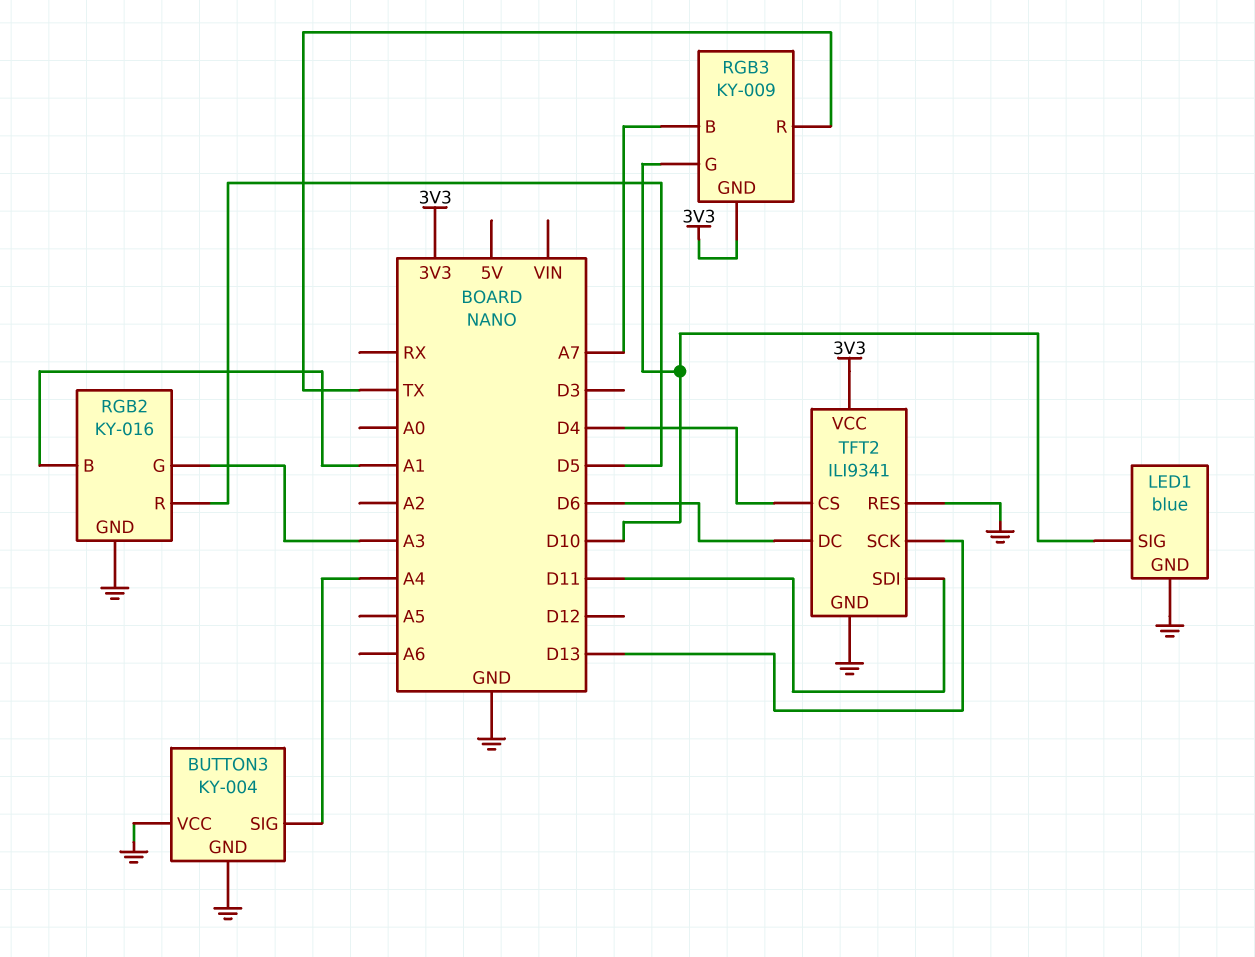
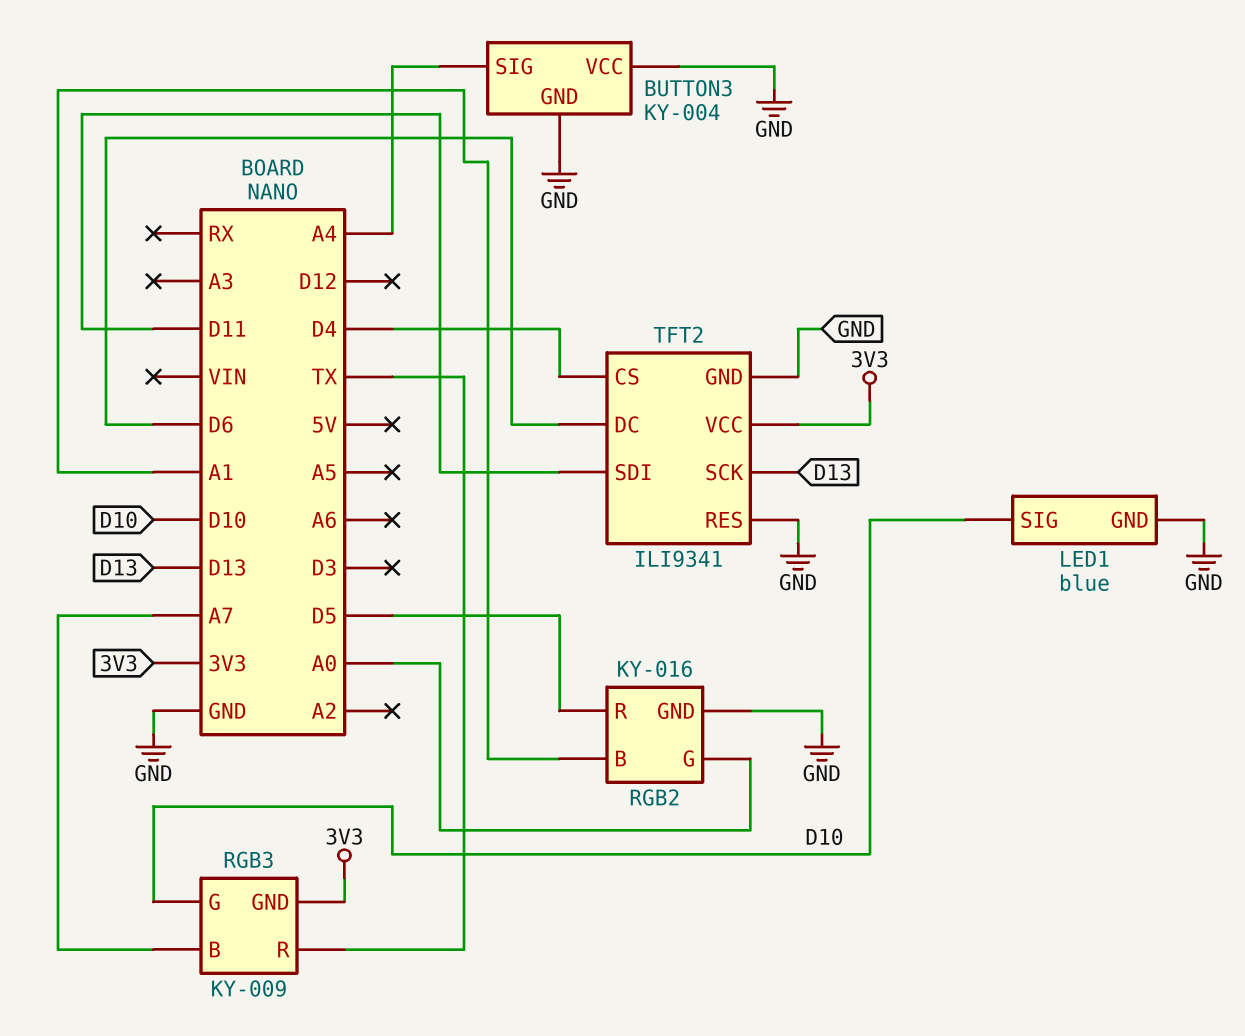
RGB2 pin G: A3 -> A0

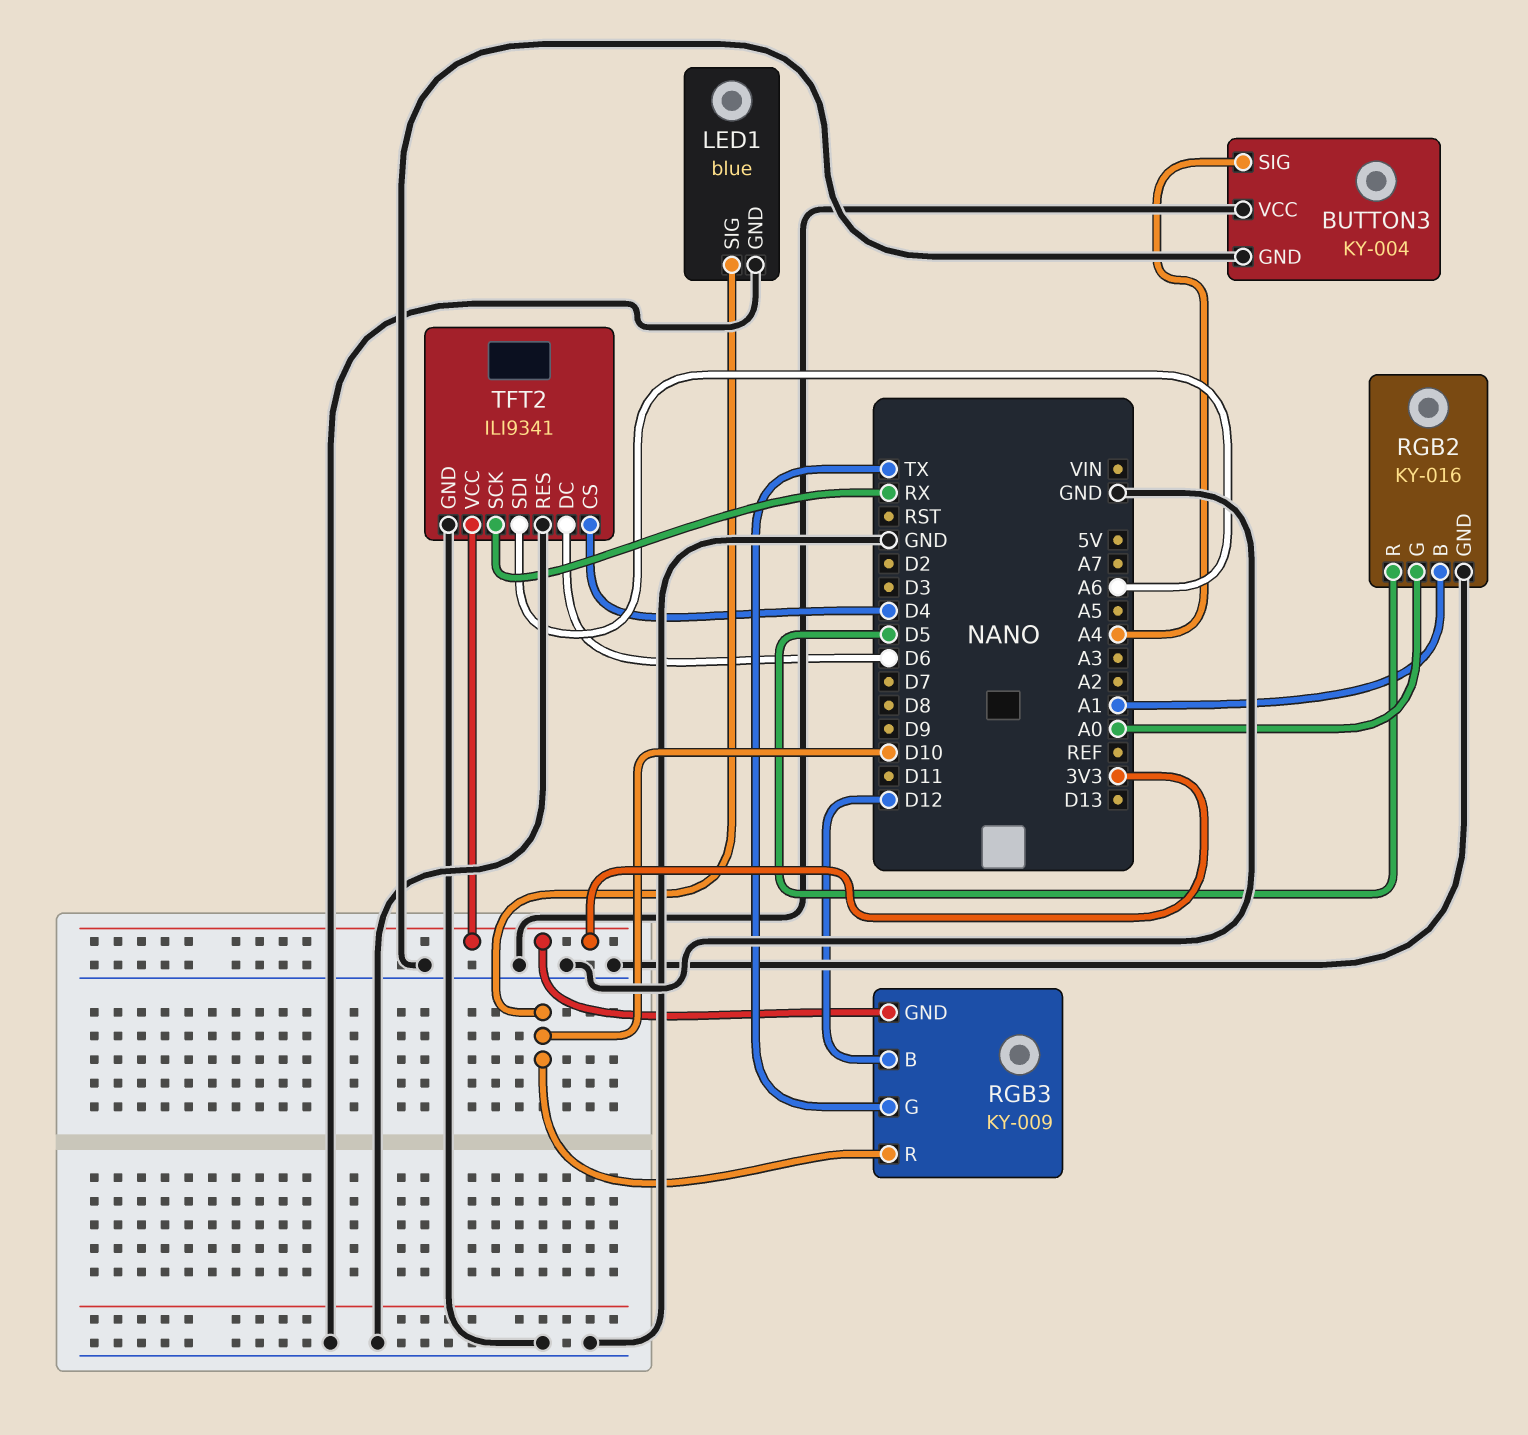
RGB3 pin B: A7 -> D12
RGB3 pin G: D10 -> TX
RGB3 pin R: TX -> D10
TFT2 pin SCK: D13 -> RX
TFT2 pin SDI: D11 -> A6

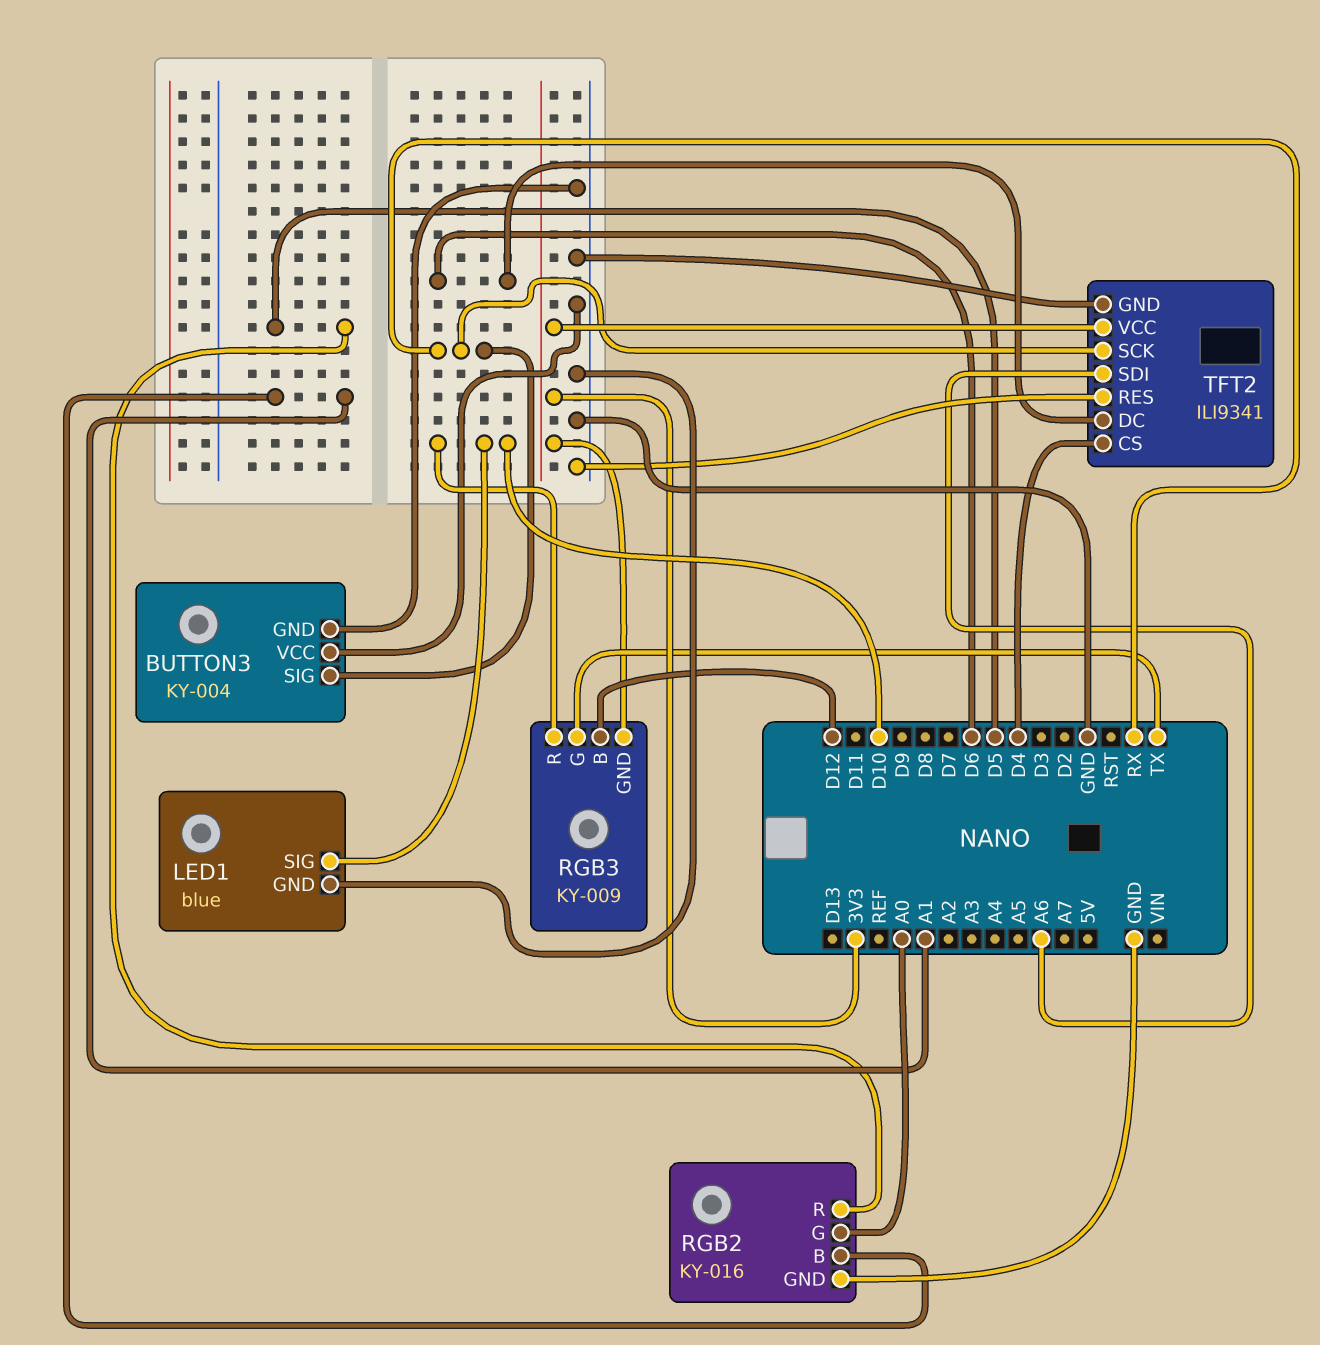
BUTTON3 pin SIG: A4 -> RX

